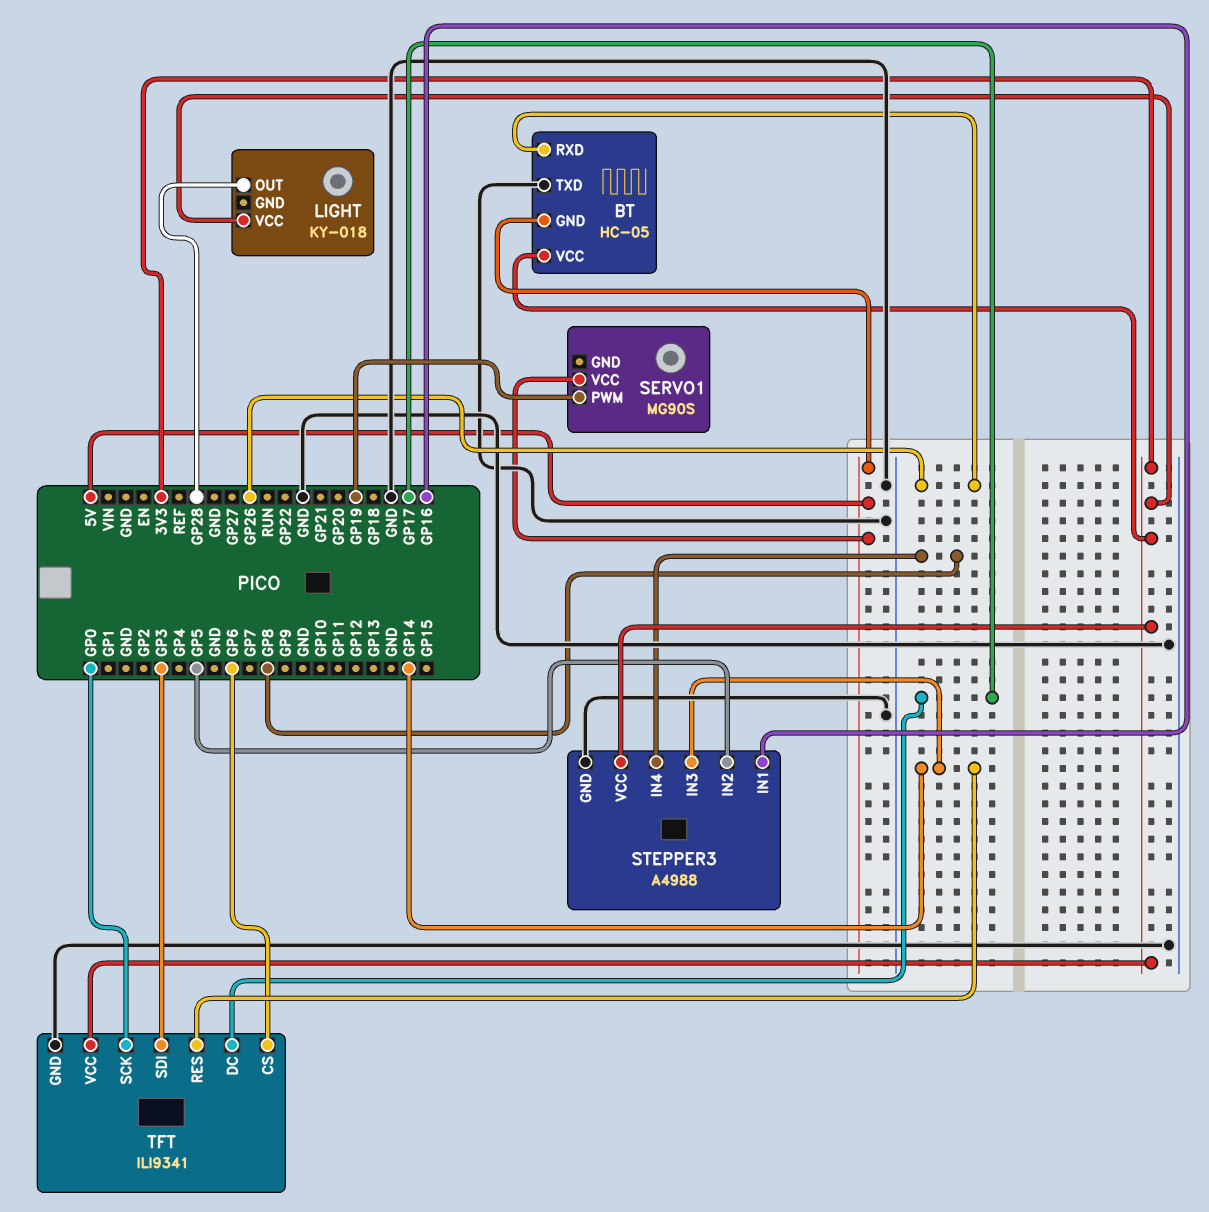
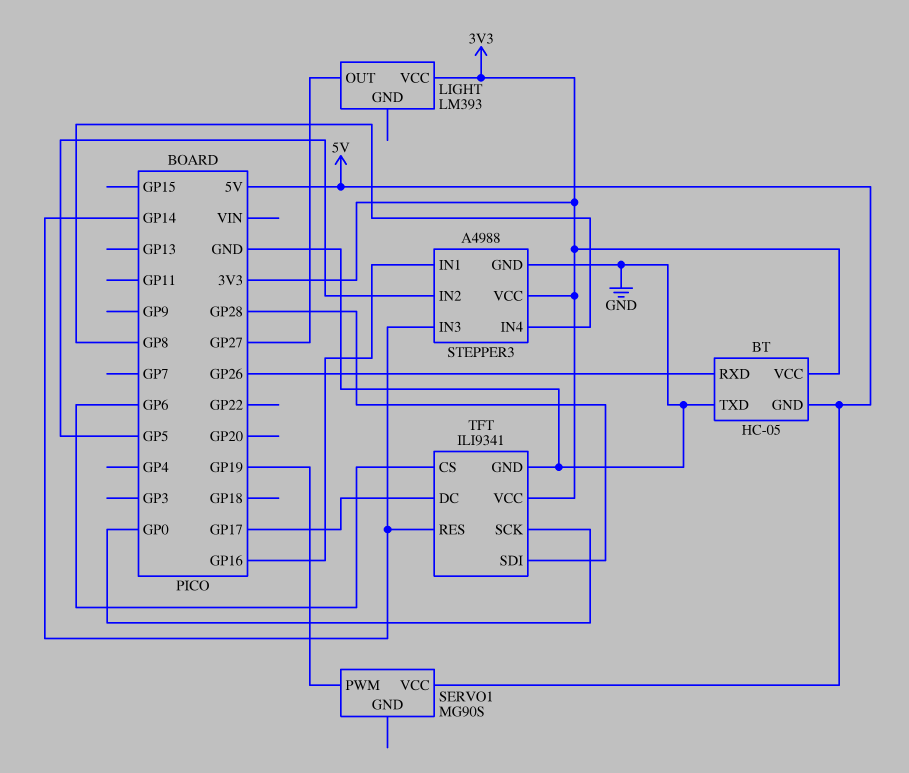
LIGHT: KY-018 -> LM393
LIGHT pin OUT: GP28 -> GP27
TFT pin SDI: GP3 -> GP28

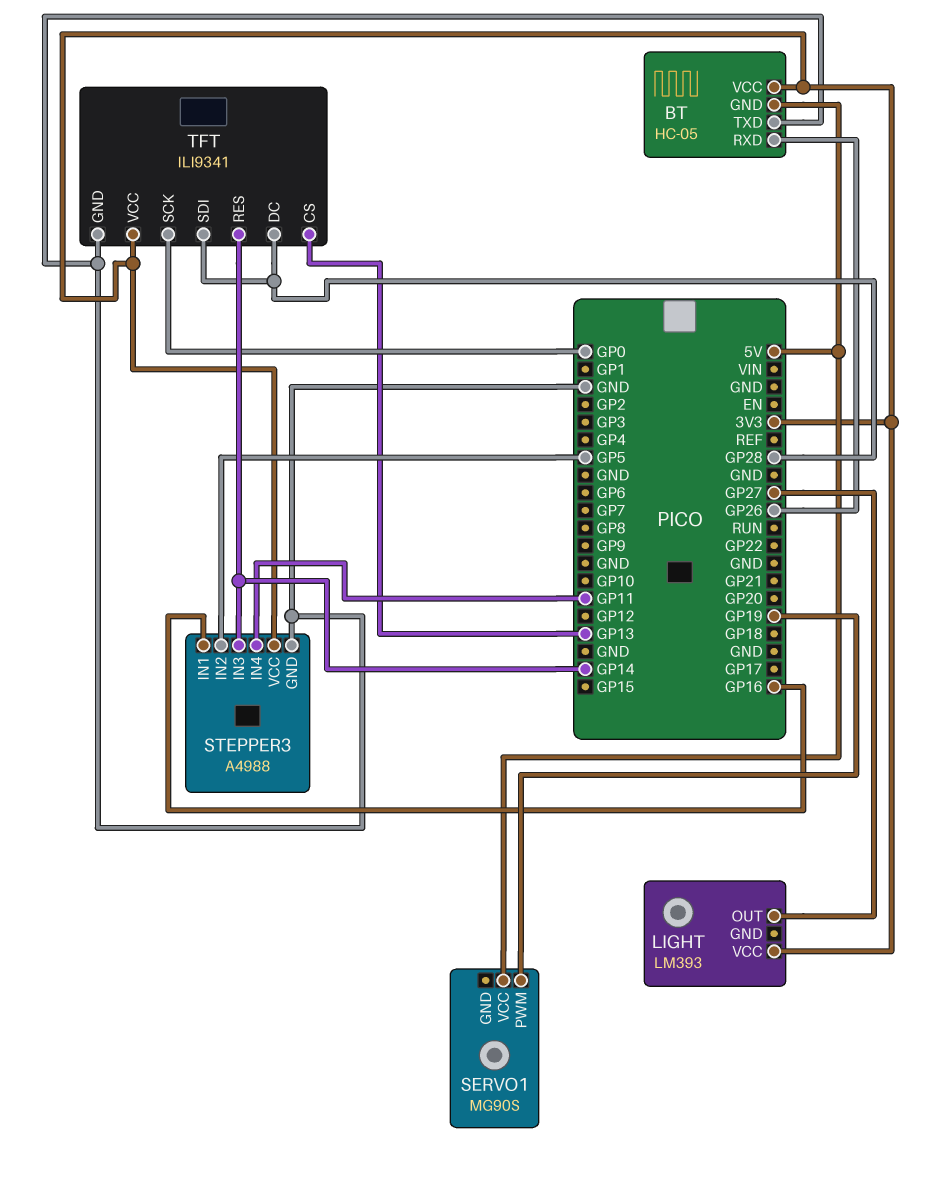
STEPPER3 pin IN4: GP8 -> GP11
TFT pin CS: GP6 -> GP13
TFT pin DC: GP17 -> GP28

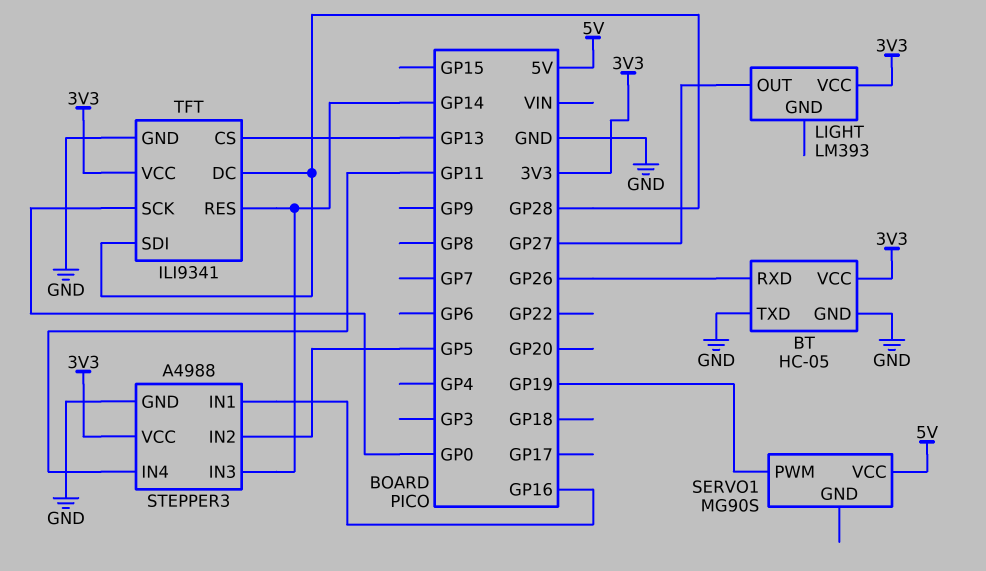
BT pin GND: 5V -> GND

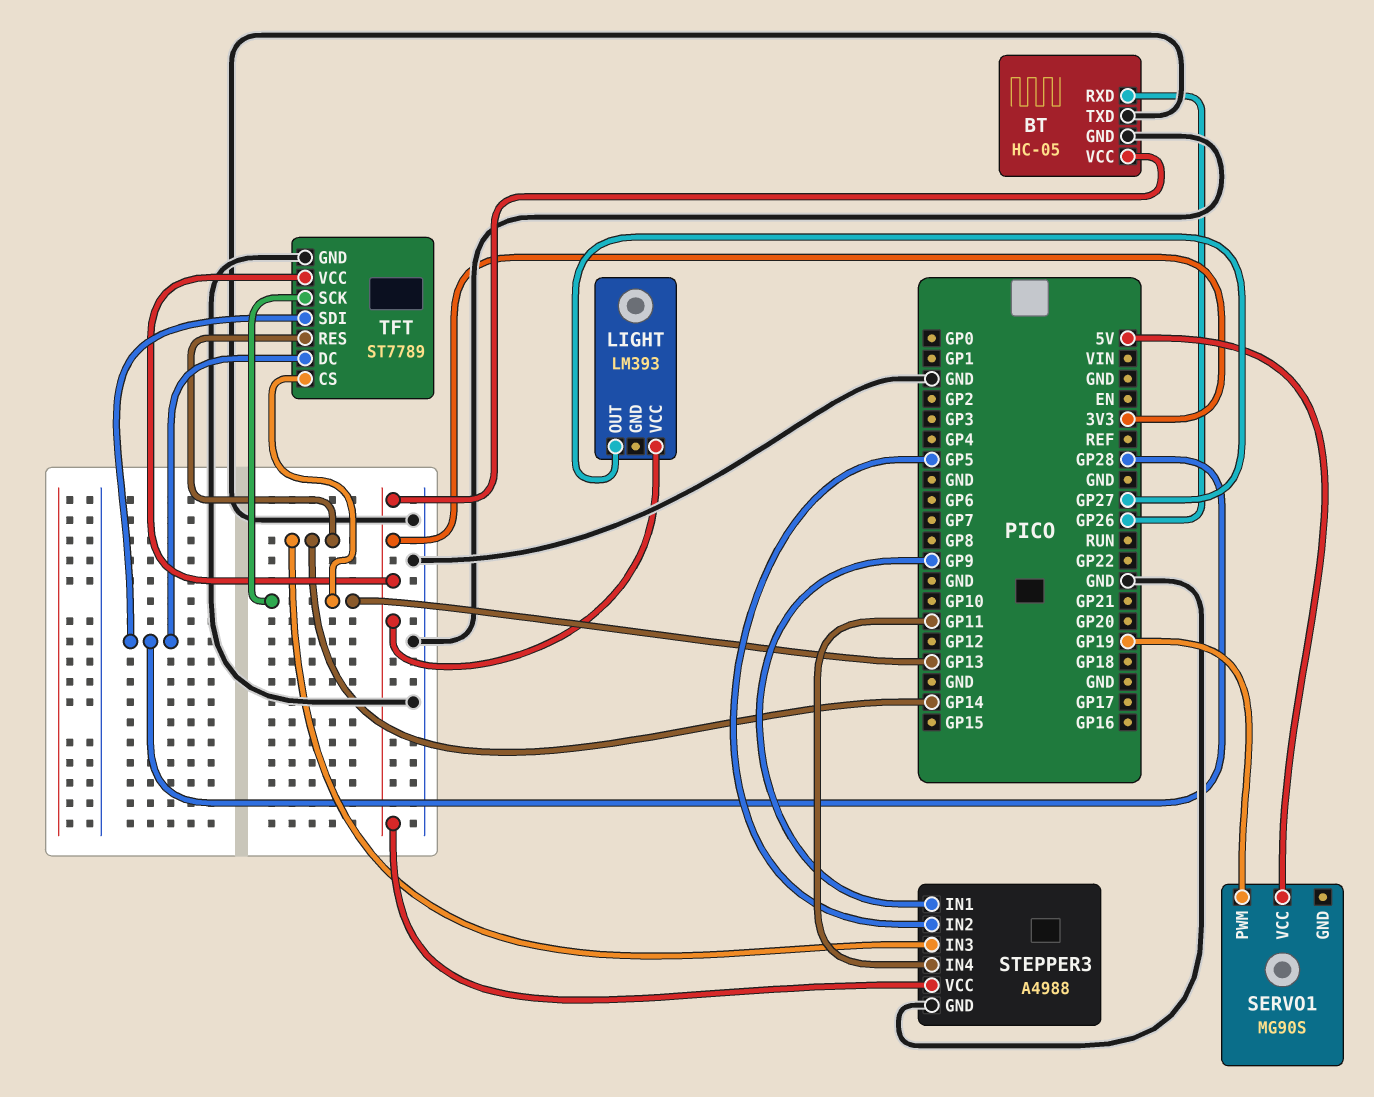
STEPPER3 pin IN1: GP16 -> GP9
TFT: ILI9341 -> ST7789
TFT pin SCK: GP0 -> GP13

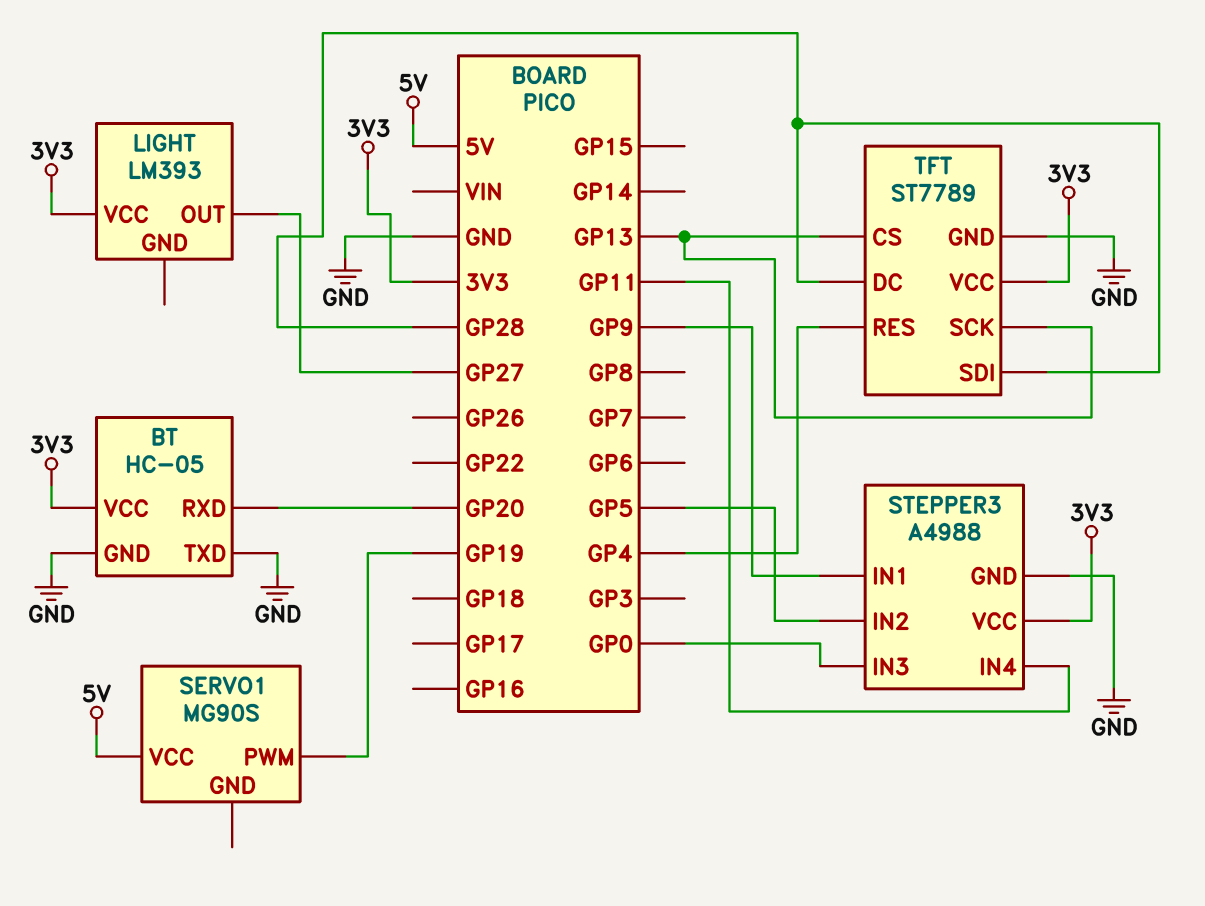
BT pin RXD: GP26 -> GP20
STEPPER3 pin IN3: GP14 -> GP0
TFT pin RES: GP14 -> GP4

